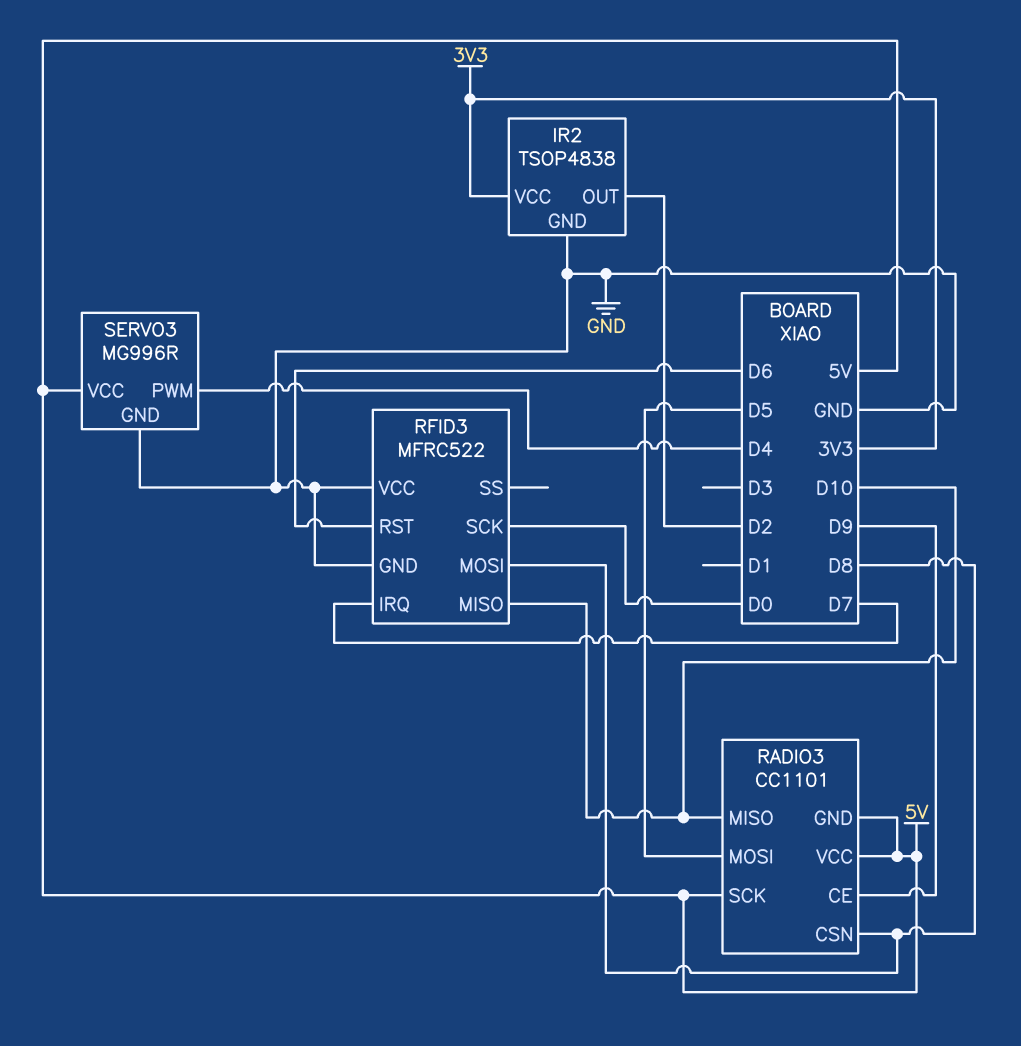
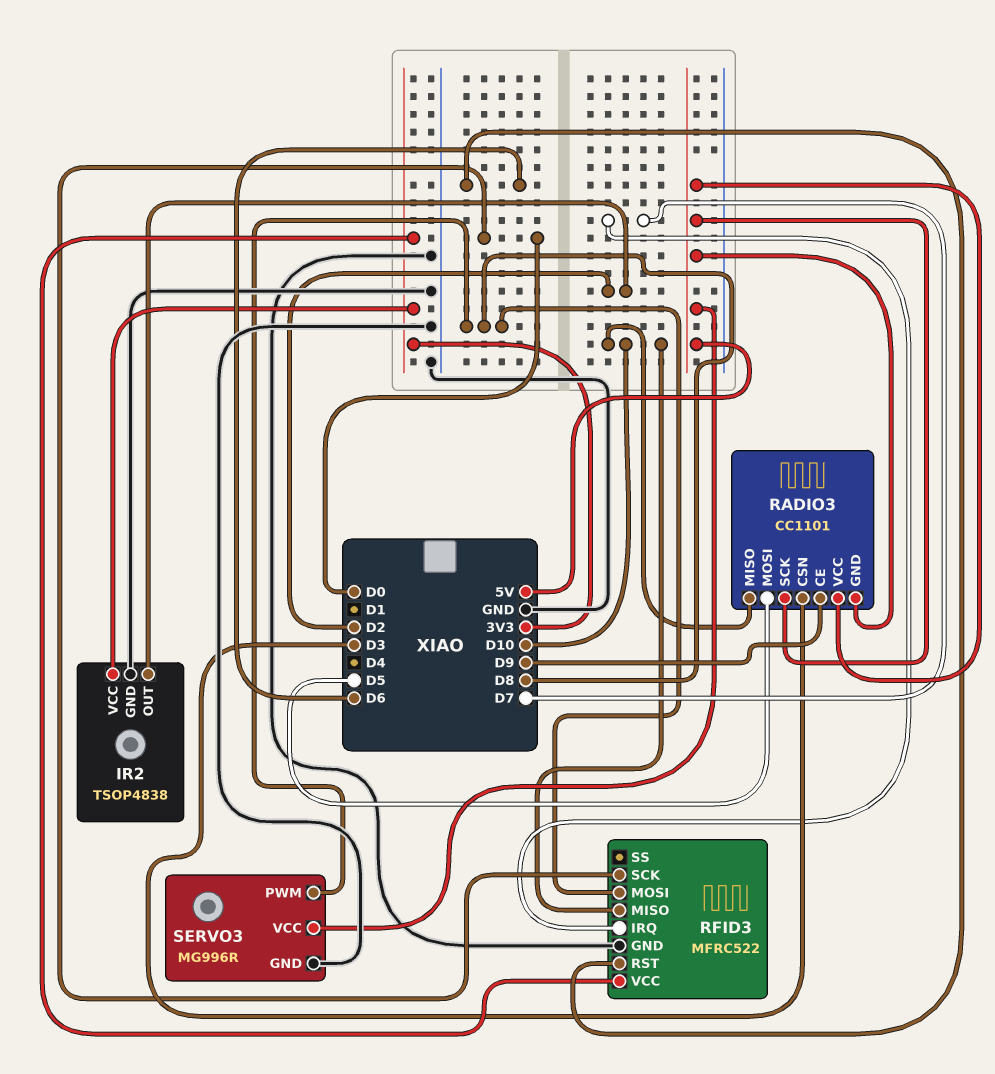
RADIO3 pin CSN: D8 -> D3
RFID3 pin VCC: GND -> 3V3
SERVO3 pin PWM: D4 -> D8

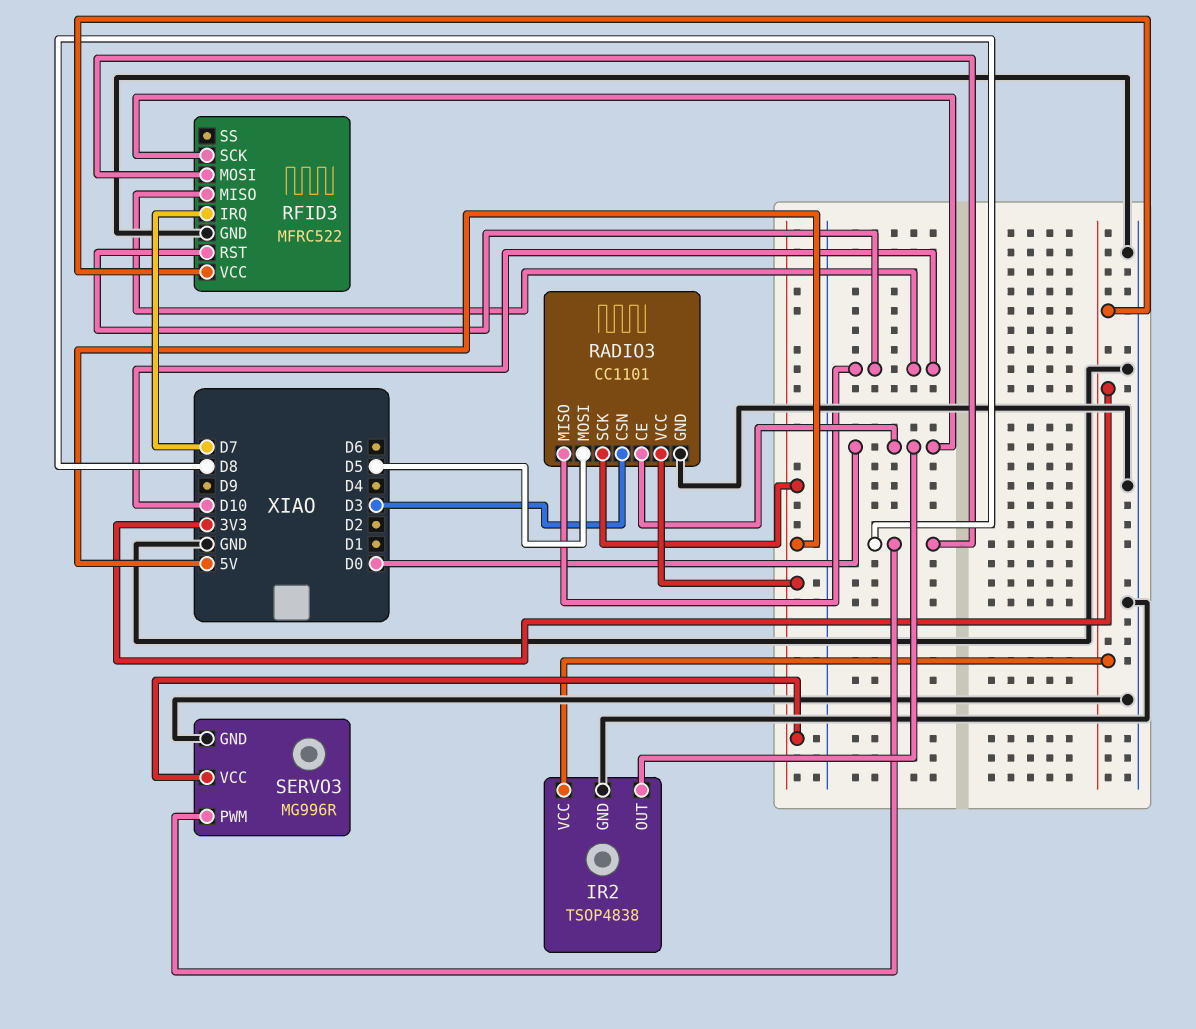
IR2 pin OUT: D2 -> D0
RADIO3 pin CE: D9 -> D0
RADIO3 pin GND: 5V -> GND
RFID3 pin RST: D6 -> D10

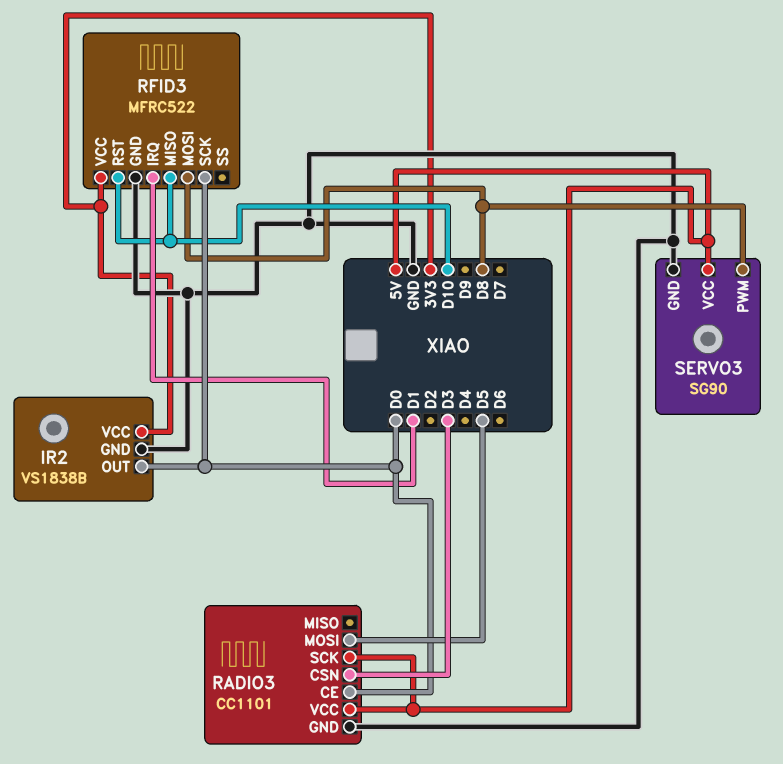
IR2: TSOP4838 -> VS1838B
RADIO3 pin MISO: D10 -> none
RFID3 pin IRQ: D7 -> D1
SERVO3: MG996R -> SG90

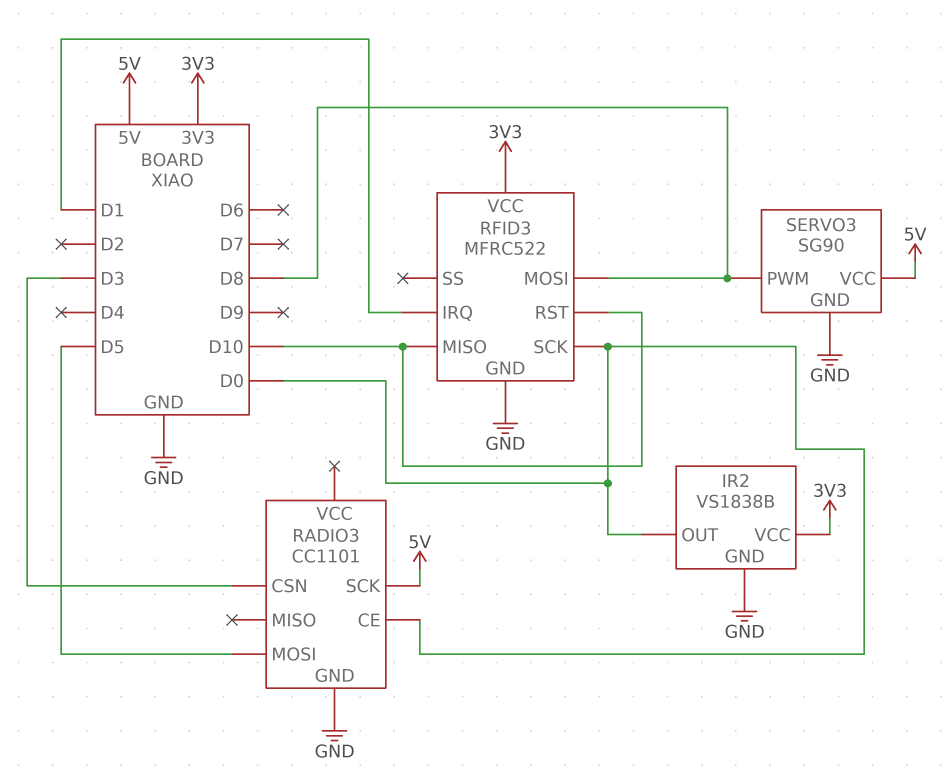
RADIO3 pin VCC: 5V -> none

